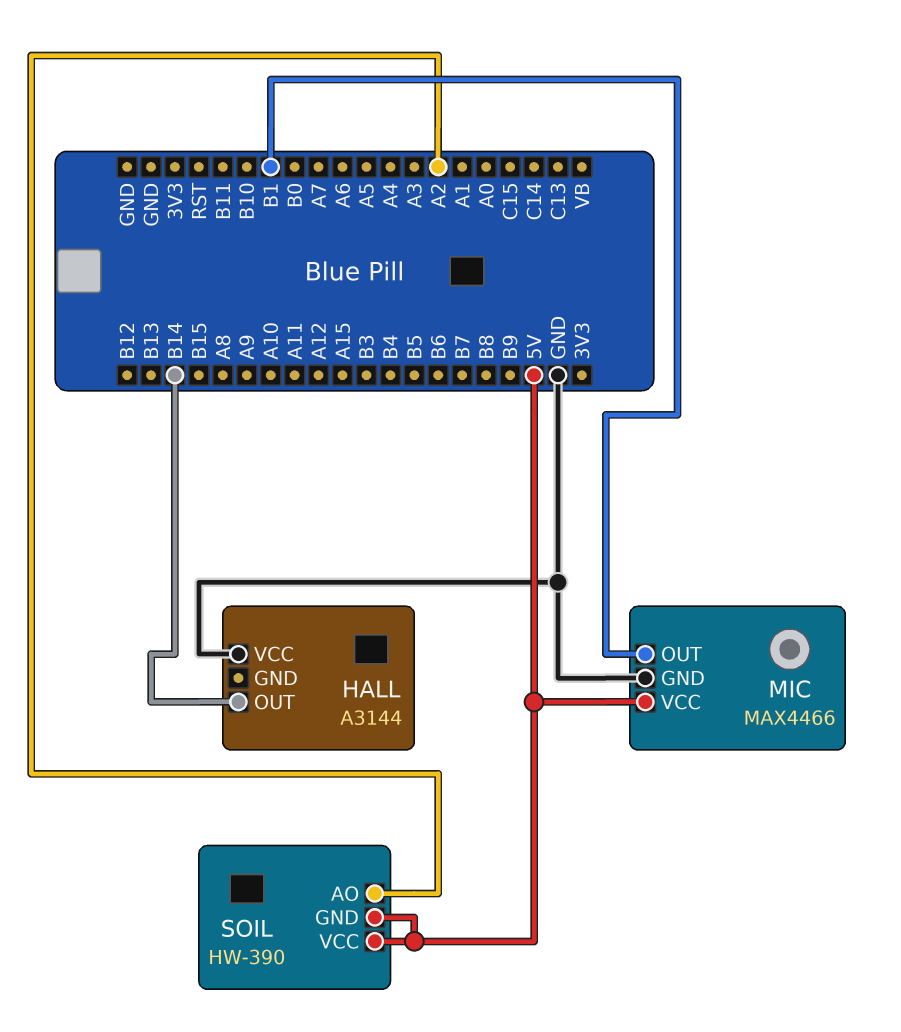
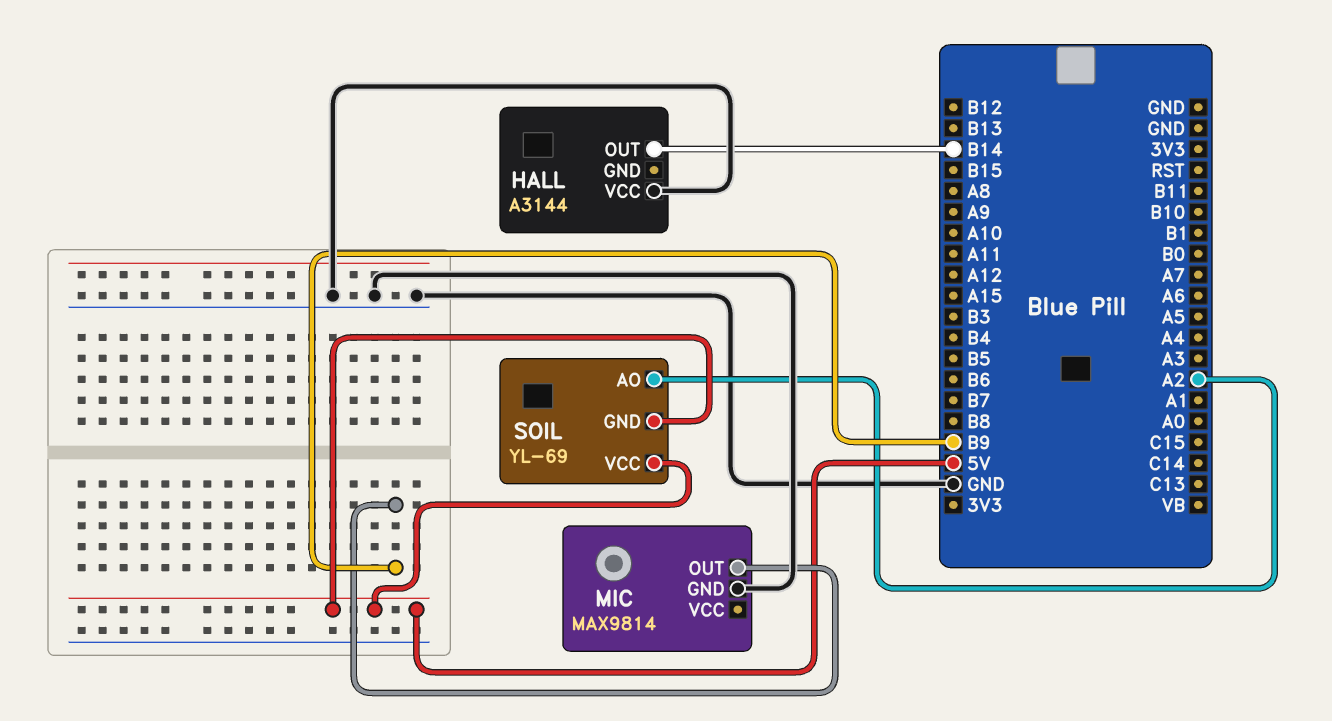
MIC: MAX4466 -> MAX9814
MIC pin OUT: B1 -> B9
MIC pin VCC: 5V -> none
SOIL: HW-390 -> YL-69

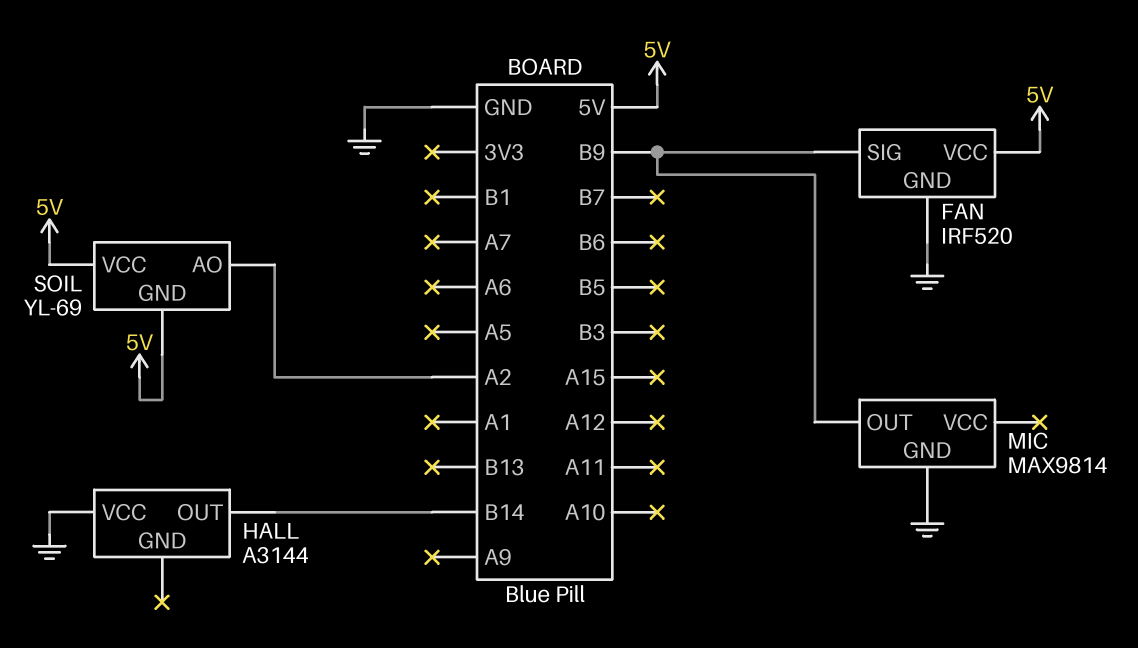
FAN: none -> IRF520
FAN pin GND: none -> GND
FAN pin SIG: none -> B9
FAN pin VCC: none -> 5V

